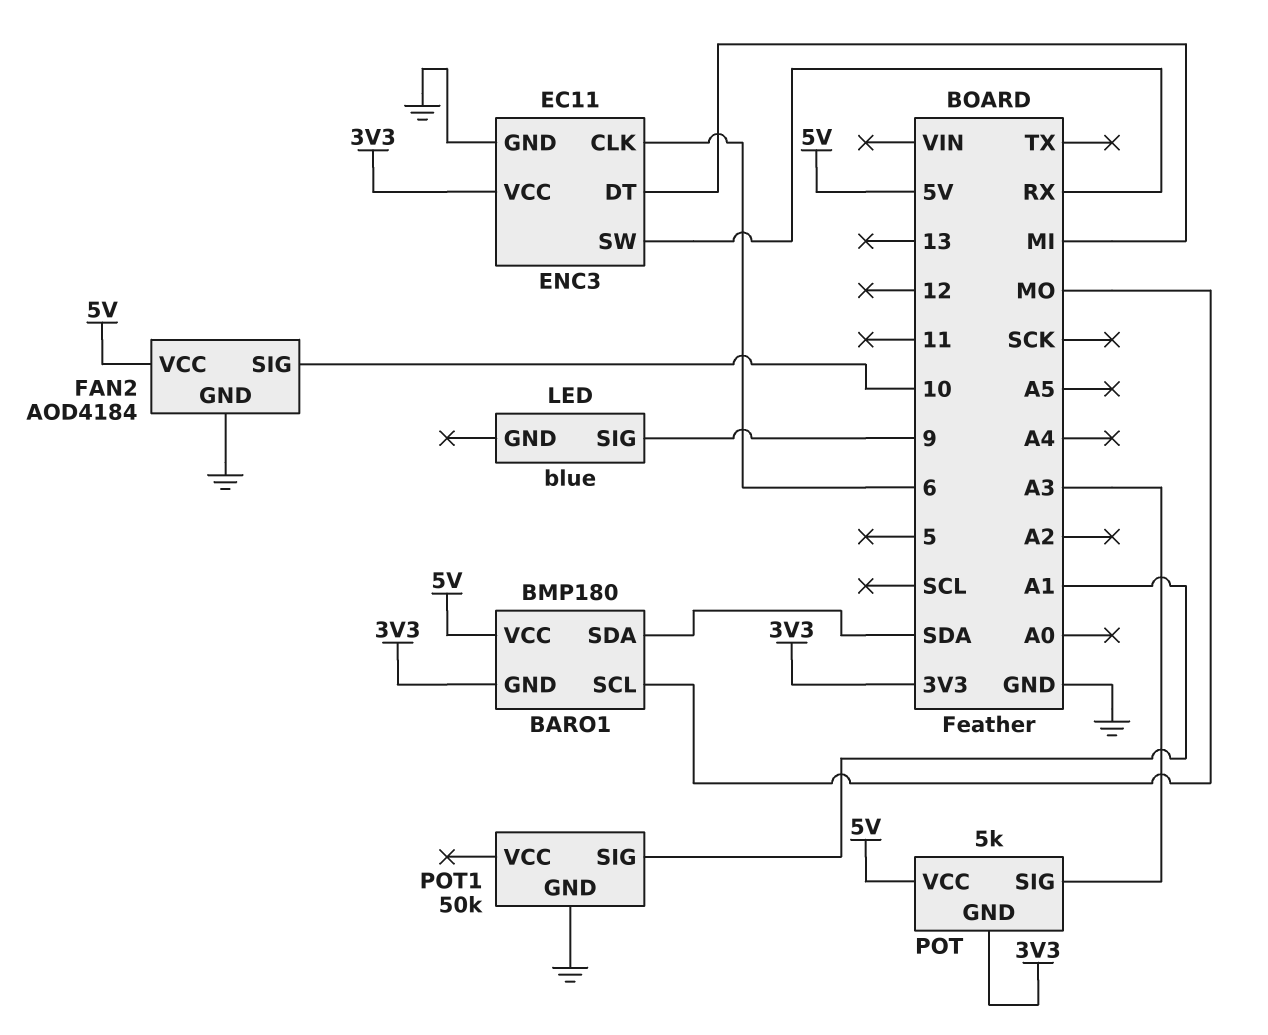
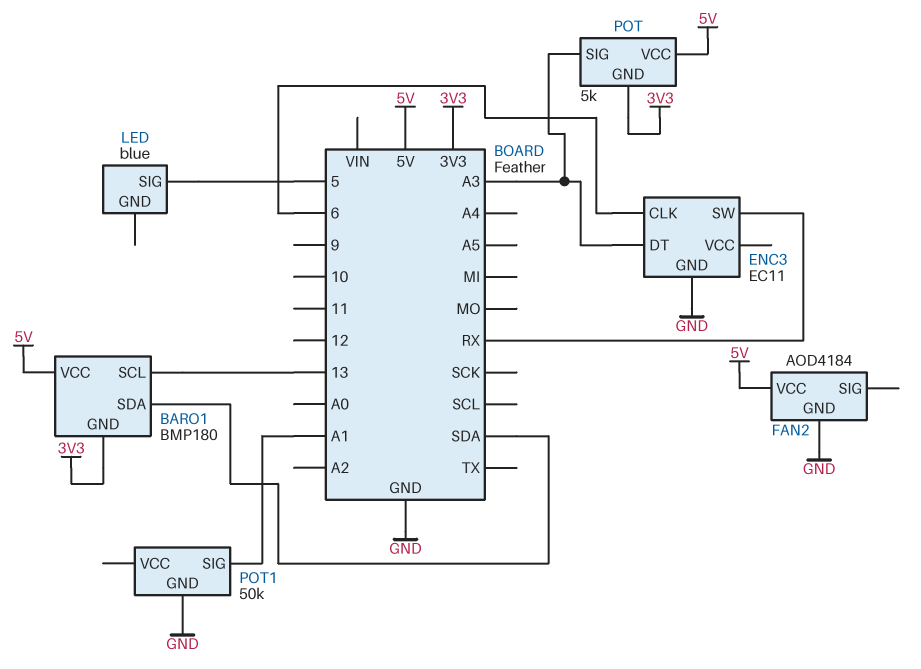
BARO1 pin SCL: MO -> 13
ENC3 pin DT: MI -> A3
ENC3 pin VCC: 3V3 -> none
FAN2 pin SIG: 10 -> none
LED pin SIG: 9 -> 5

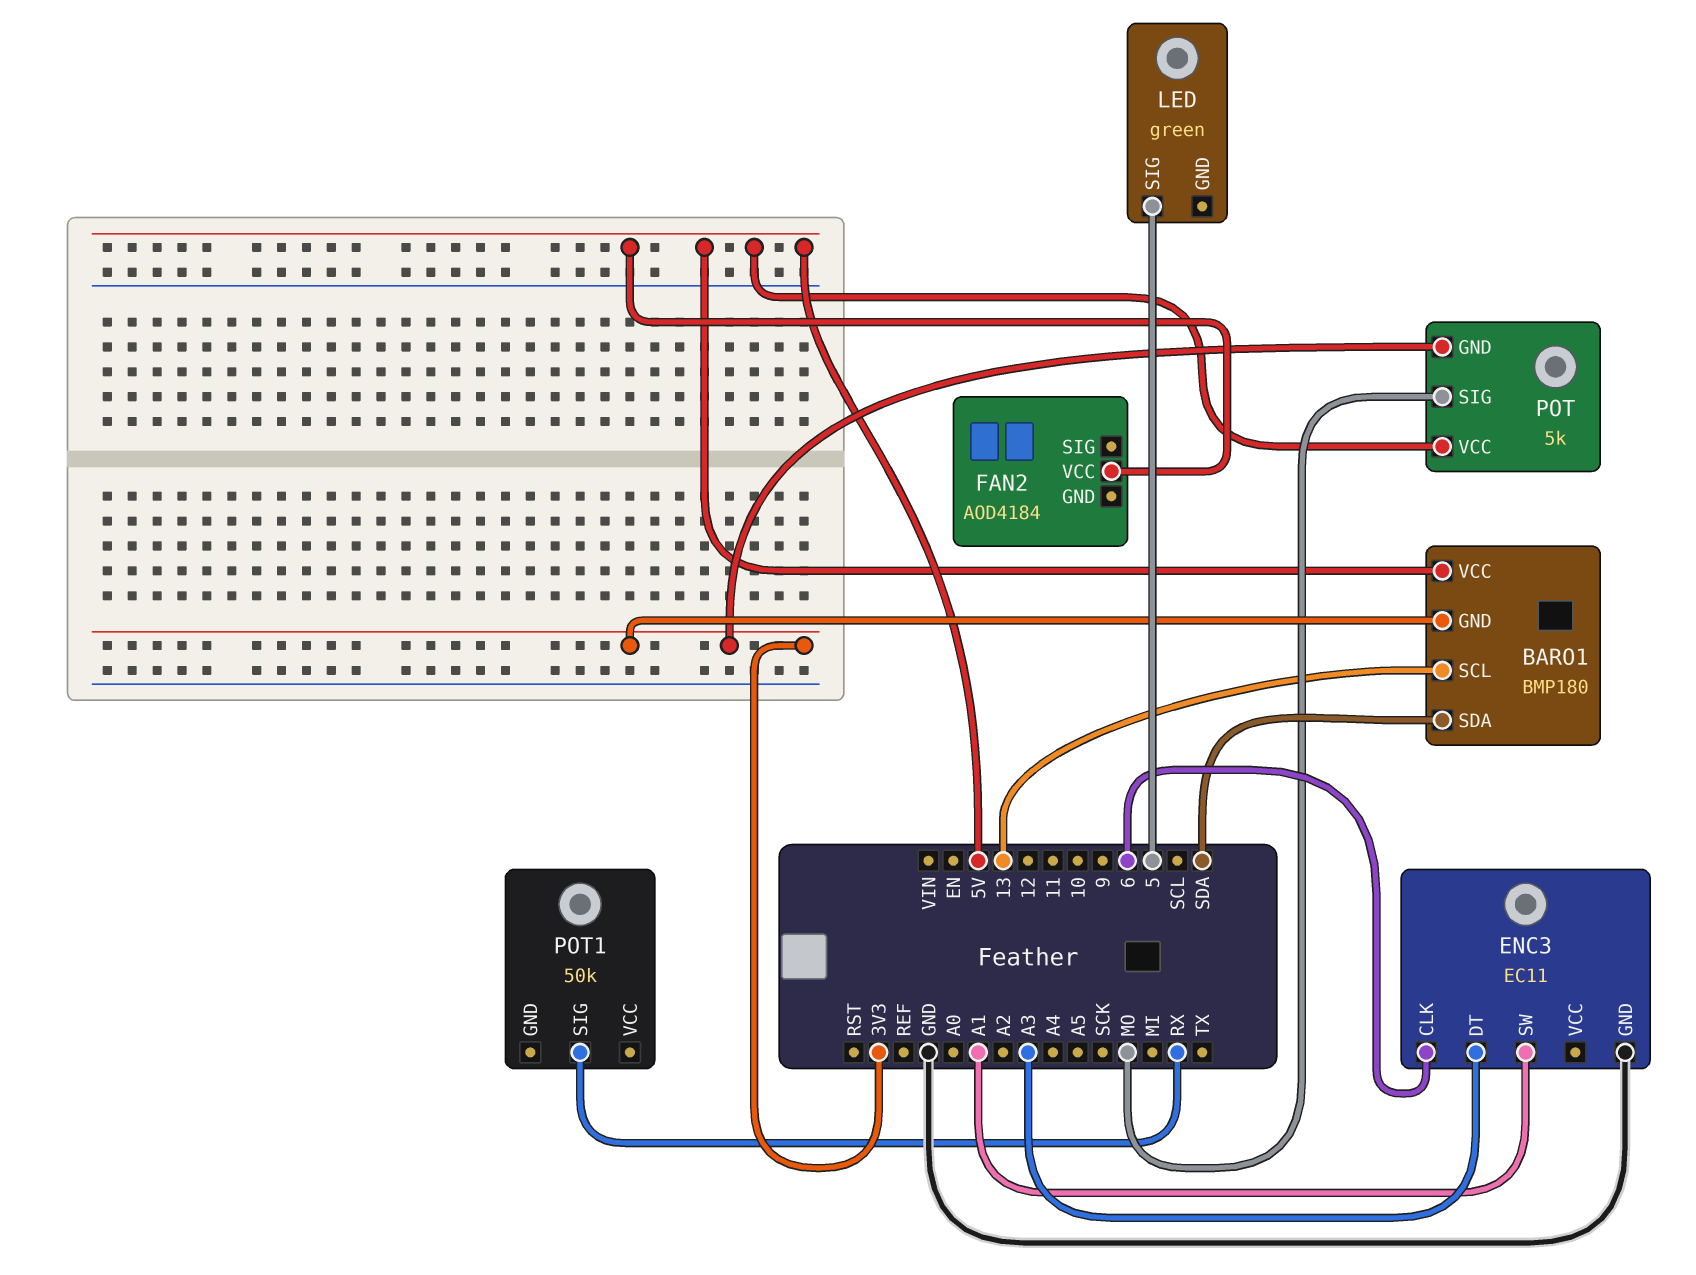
ENC3 pin SW: RX -> A1
FAN2 pin GND: GND -> none
LED: blue -> green
POT pin SIG: A3 -> MO
POT1 pin GND: GND -> none
POT1 pin SIG: A1 -> RX

